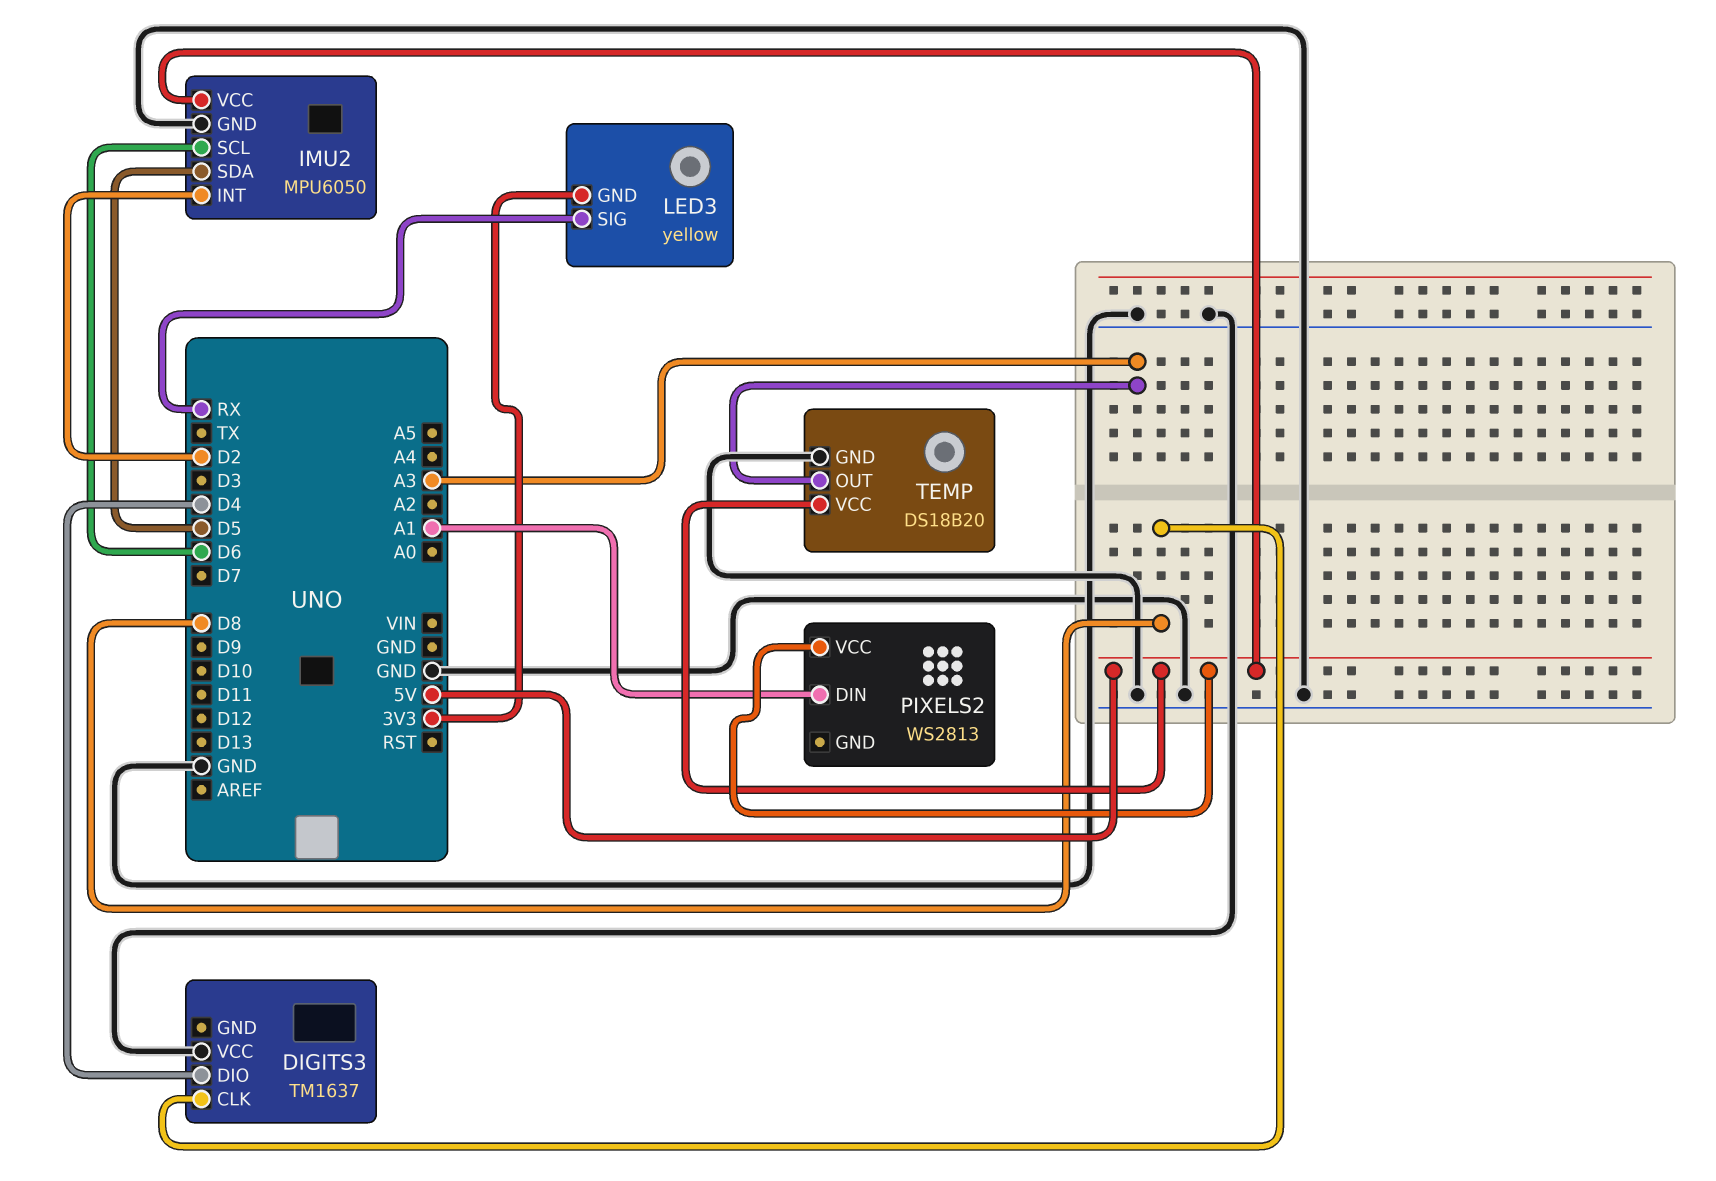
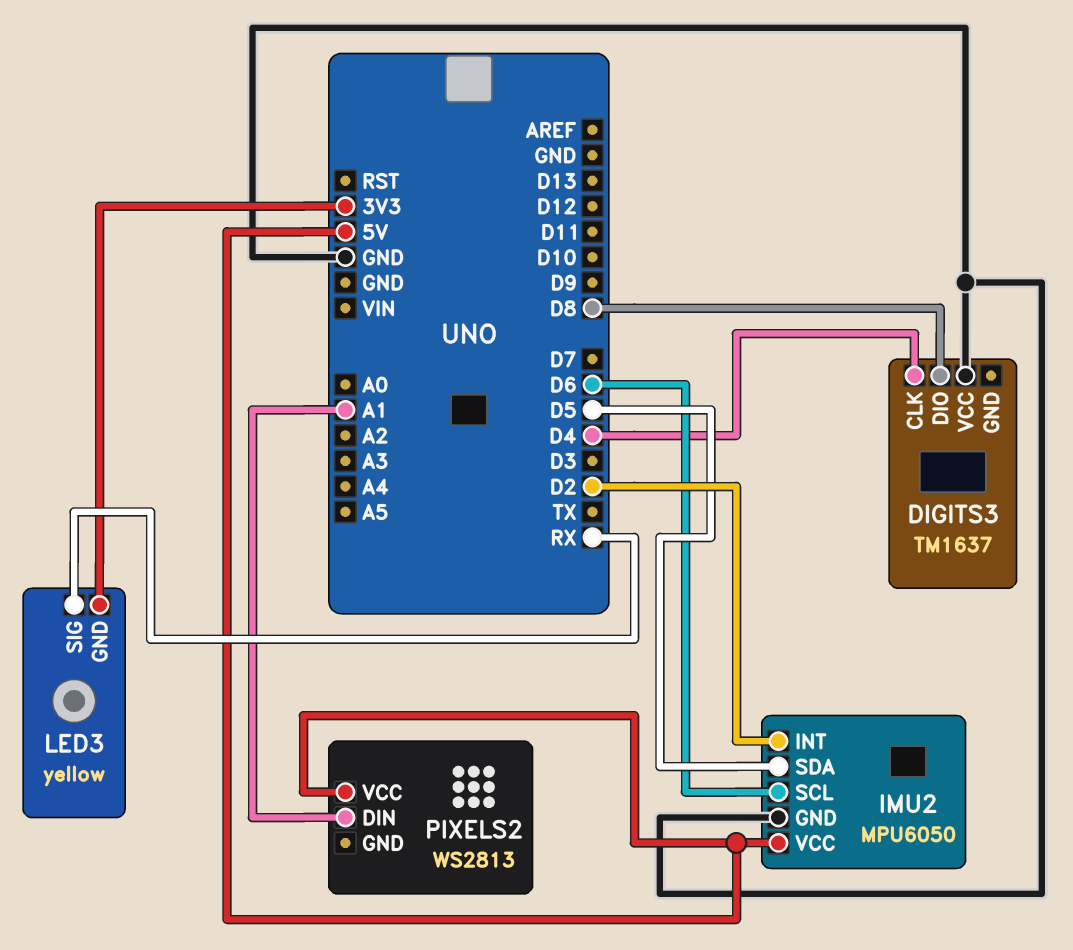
DIGITS3 pin CLK: D8 -> D4
DIGITS3 pin DIO: D4 -> D8
TEMP: DS18B20 -> none
TEMP pin GND: GND -> none
TEMP pin OUT: A3 -> none
TEMP pin VCC: 5V -> none

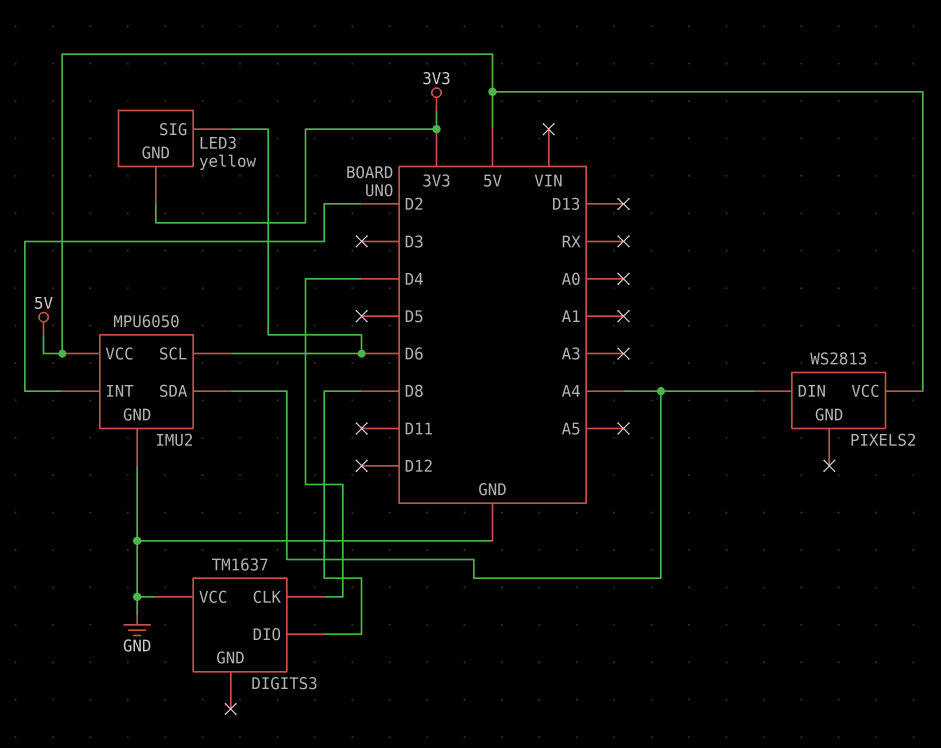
IMU2 pin SDA: D5 -> A4
LED3 pin SIG: RX -> D6
PIXELS2 pin DIN: A1 -> A4

